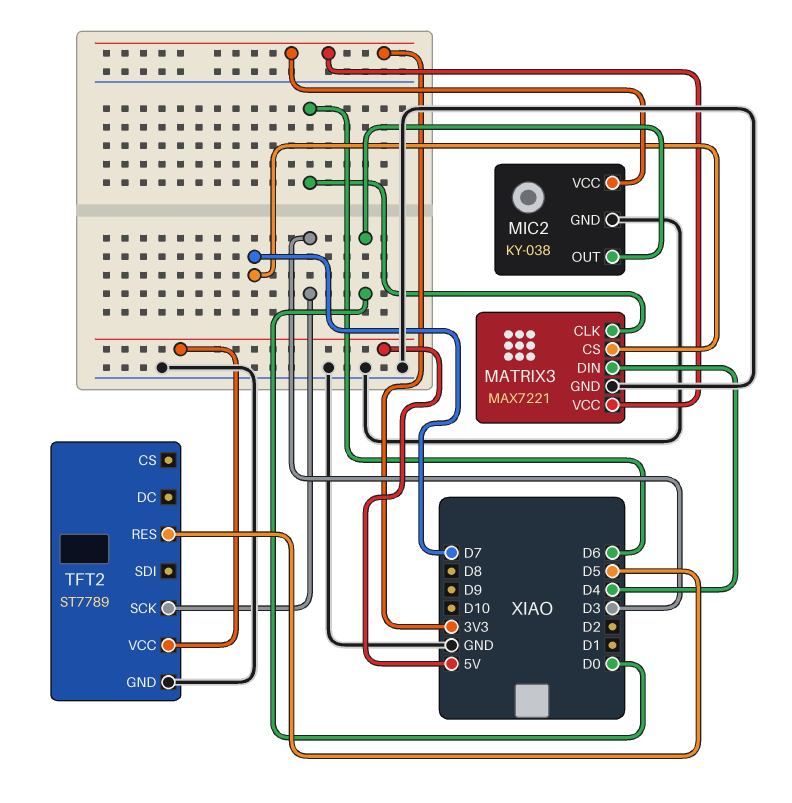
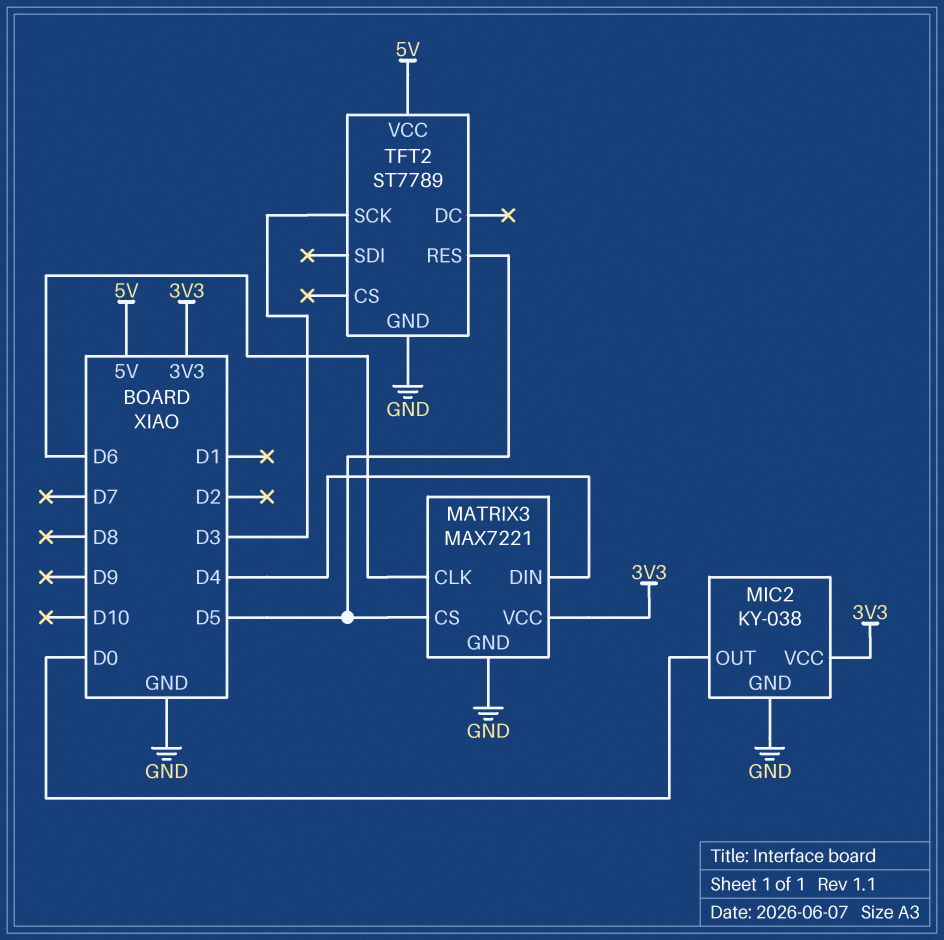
MATRIX3 pin CS: D7 -> D5

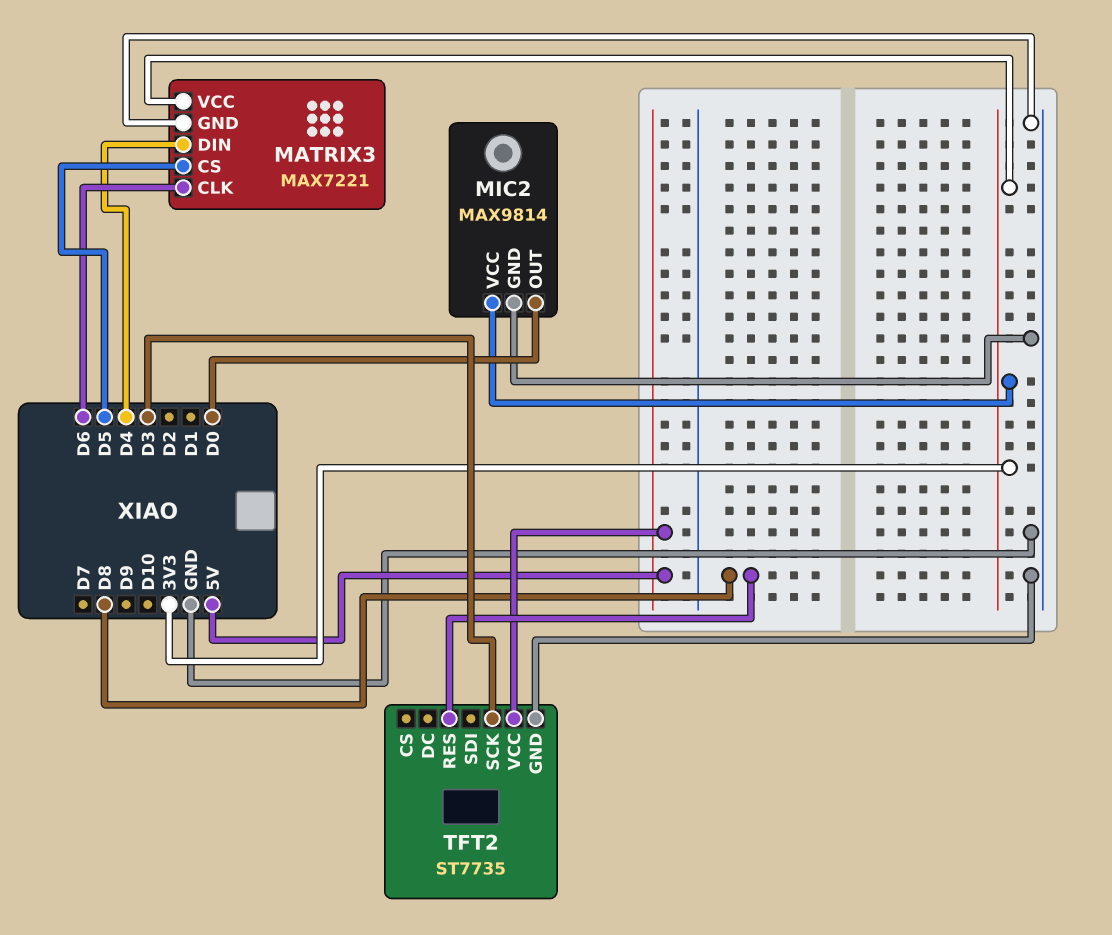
MIC2: KY-038 -> MAX9814
TFT2: ST7789 -> ST7735
TFT2 pin RES: D5 -> D8

